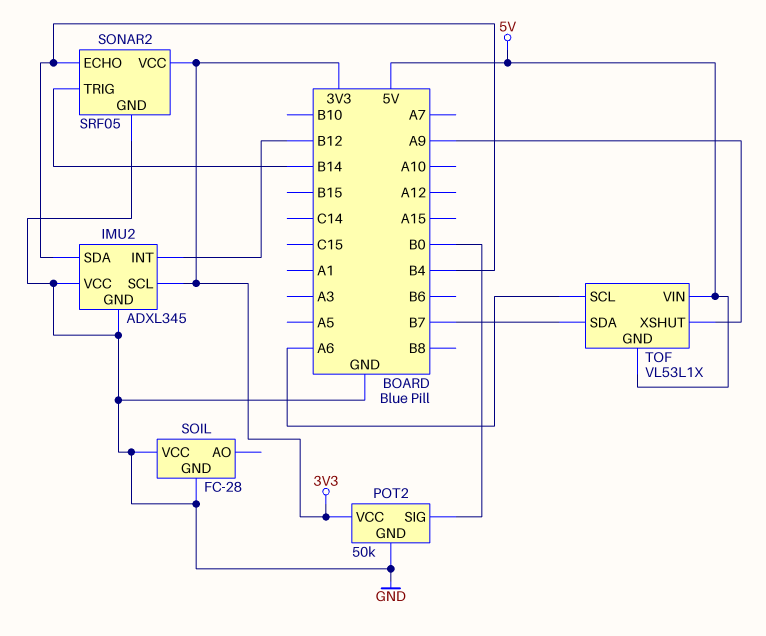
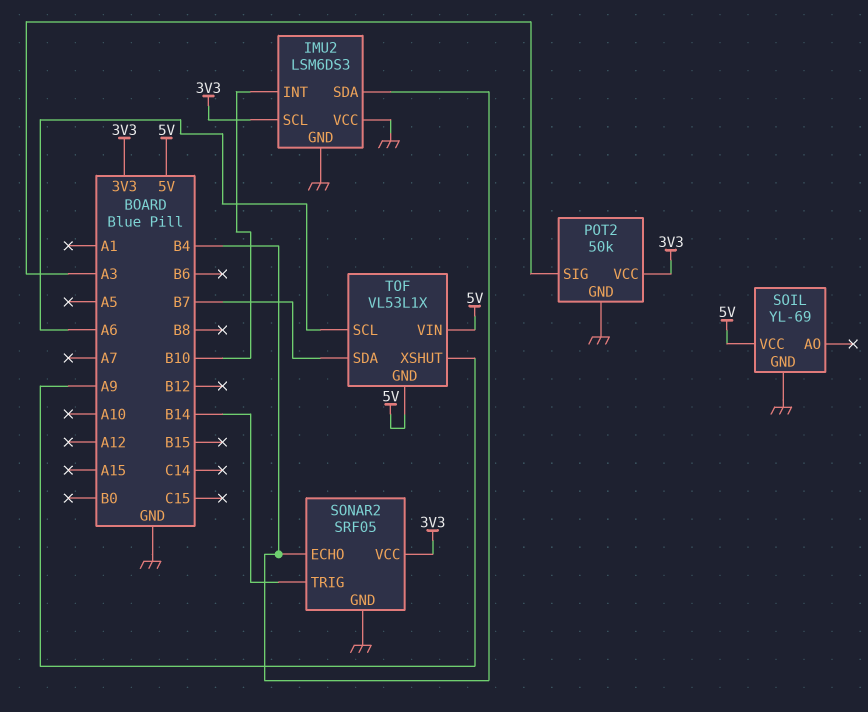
IMU2: ADXL345 -> LSM6DS3
IMU2 pin INT: B12 -> B10
POT2 pin SIG: B0 -> A3
SOIL: FC-28 -> YL-69
SOIL pin VCC: GND -> 5V

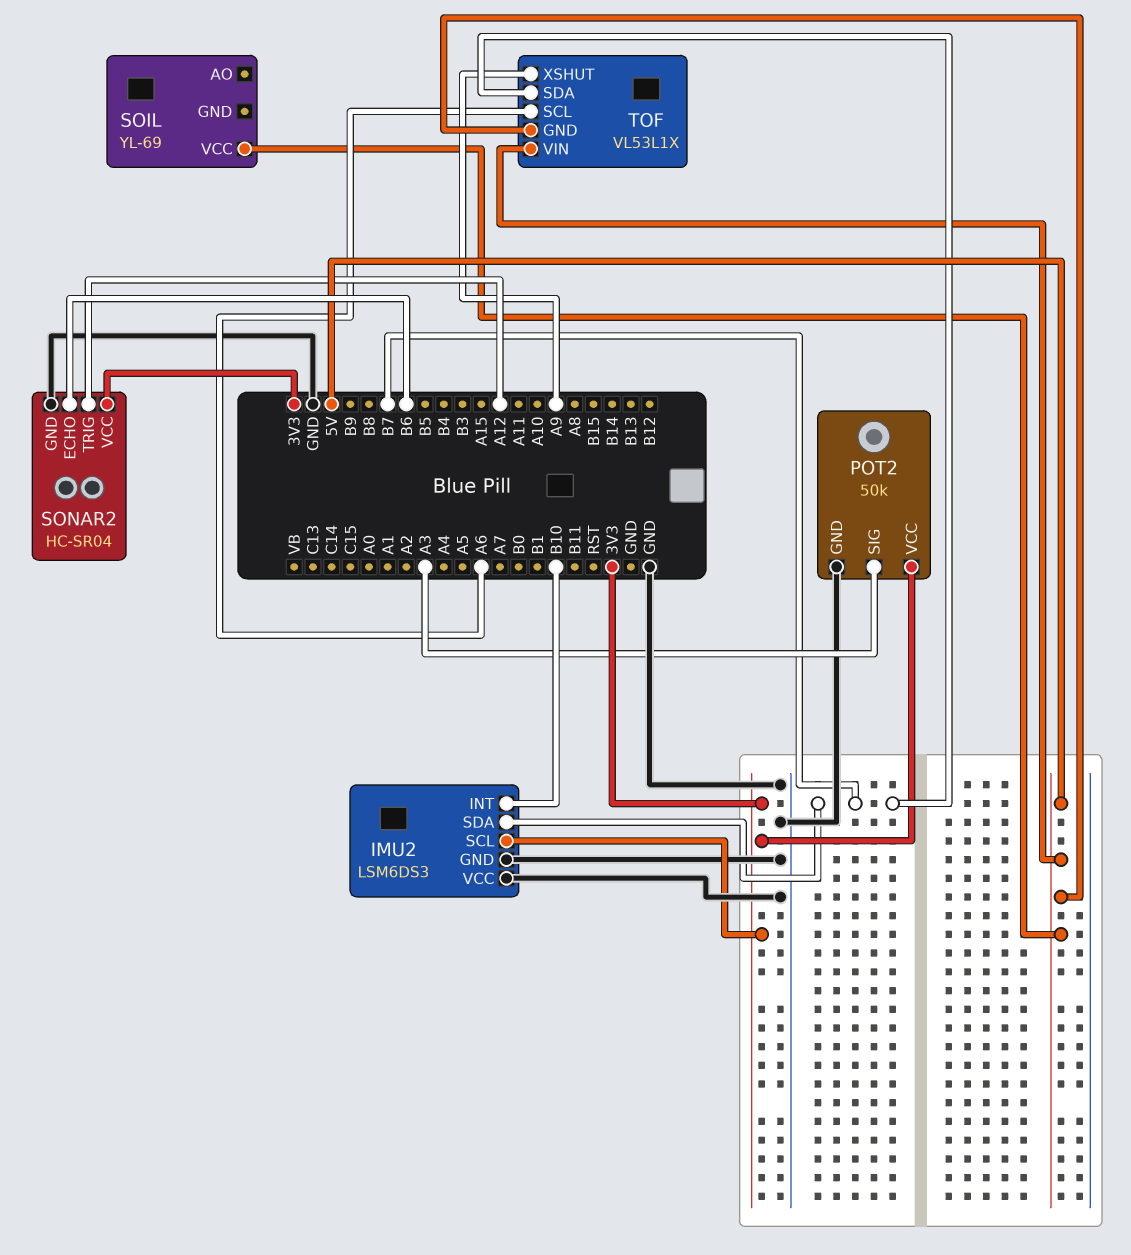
IMU2 pin SDA: B4 -> B7
SOIL pin GND: GND -> none
SONAR2: SRF05 -> HC-SR04
SONAR2 pin ECHO: B4 -> B6
SONAR2 pin TRIG: B14 -> A12

